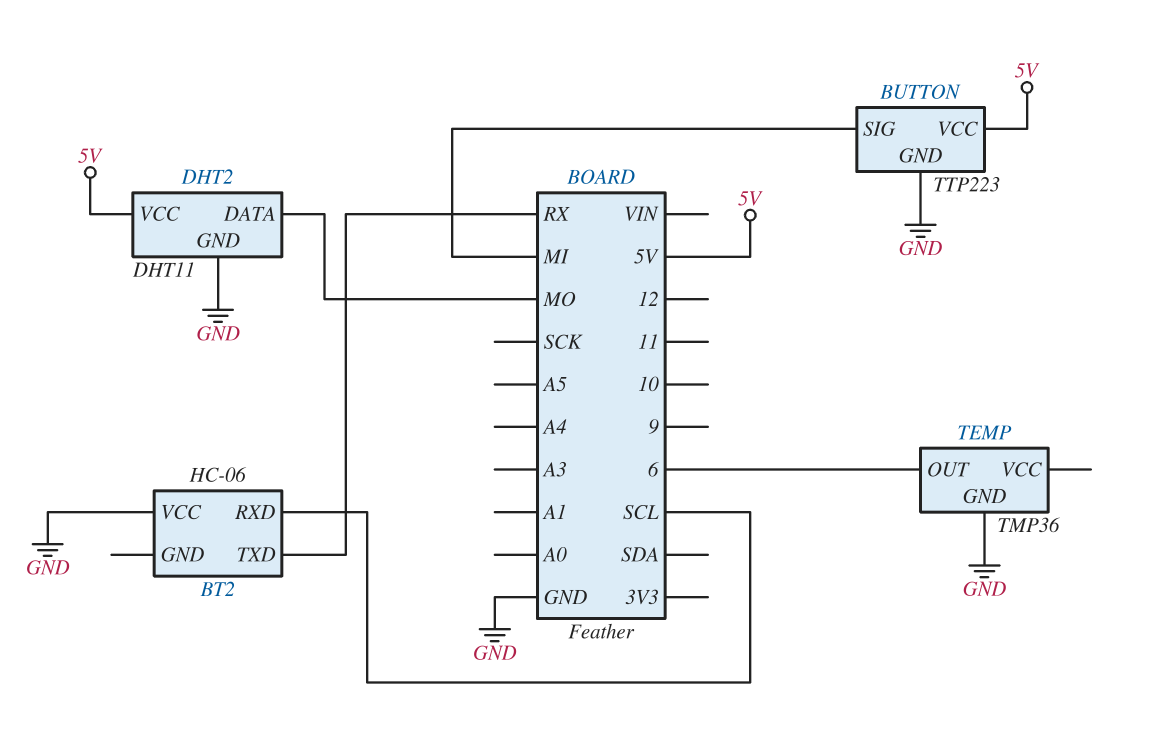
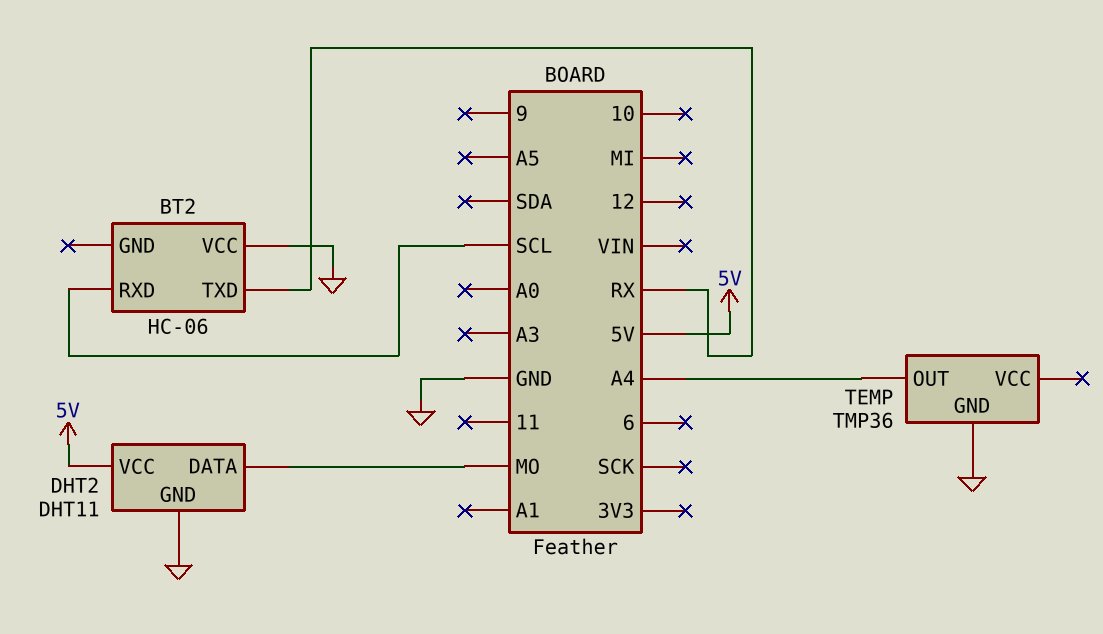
BUTTON: TTP223 -> none
BUTTON pin GND: GND -> none
BUTTON pin SIG: MI -> none
BUTTON pin VCC: 5V -> none
TEMP pin OUT: 6 -> A4

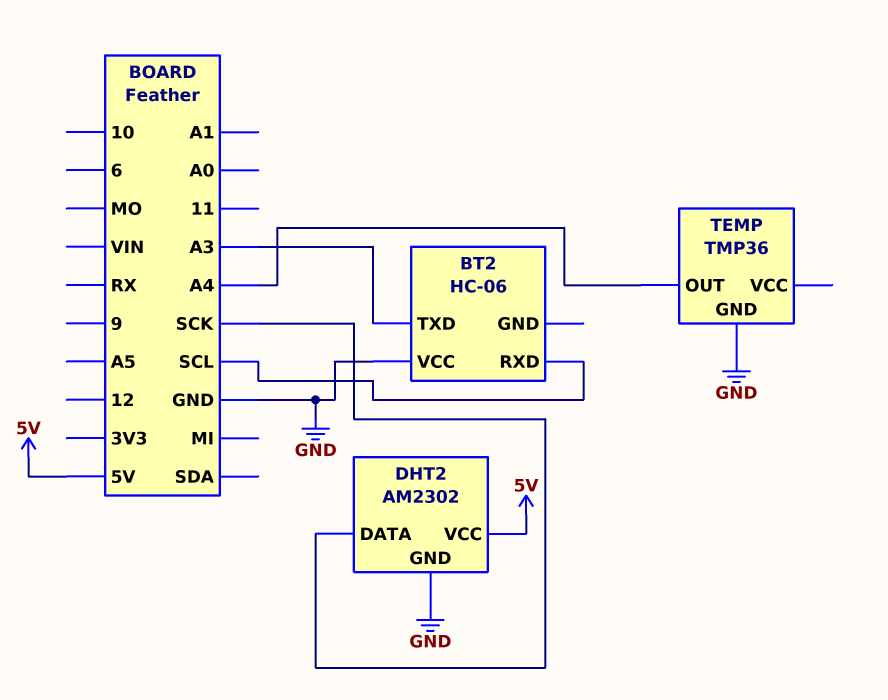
BT2 pin TXD: RX -> A3
DHT2: DHT11 -> AM2302
DHT2 pin DATA: MO -> SCK

